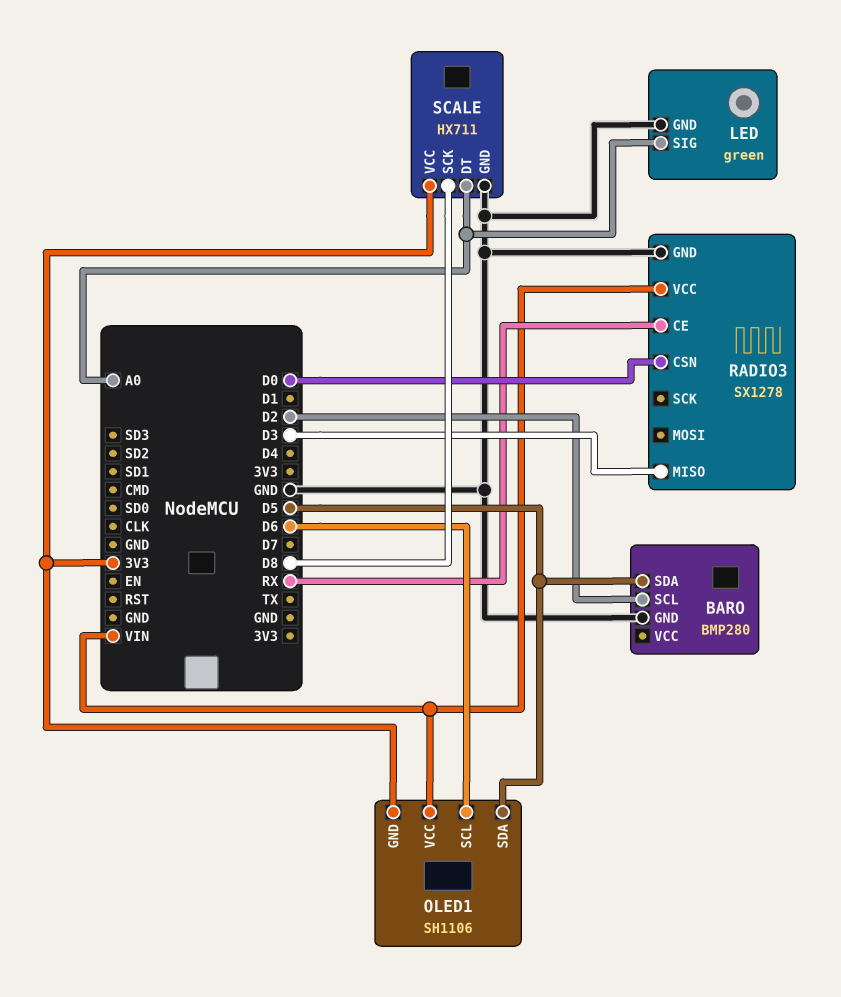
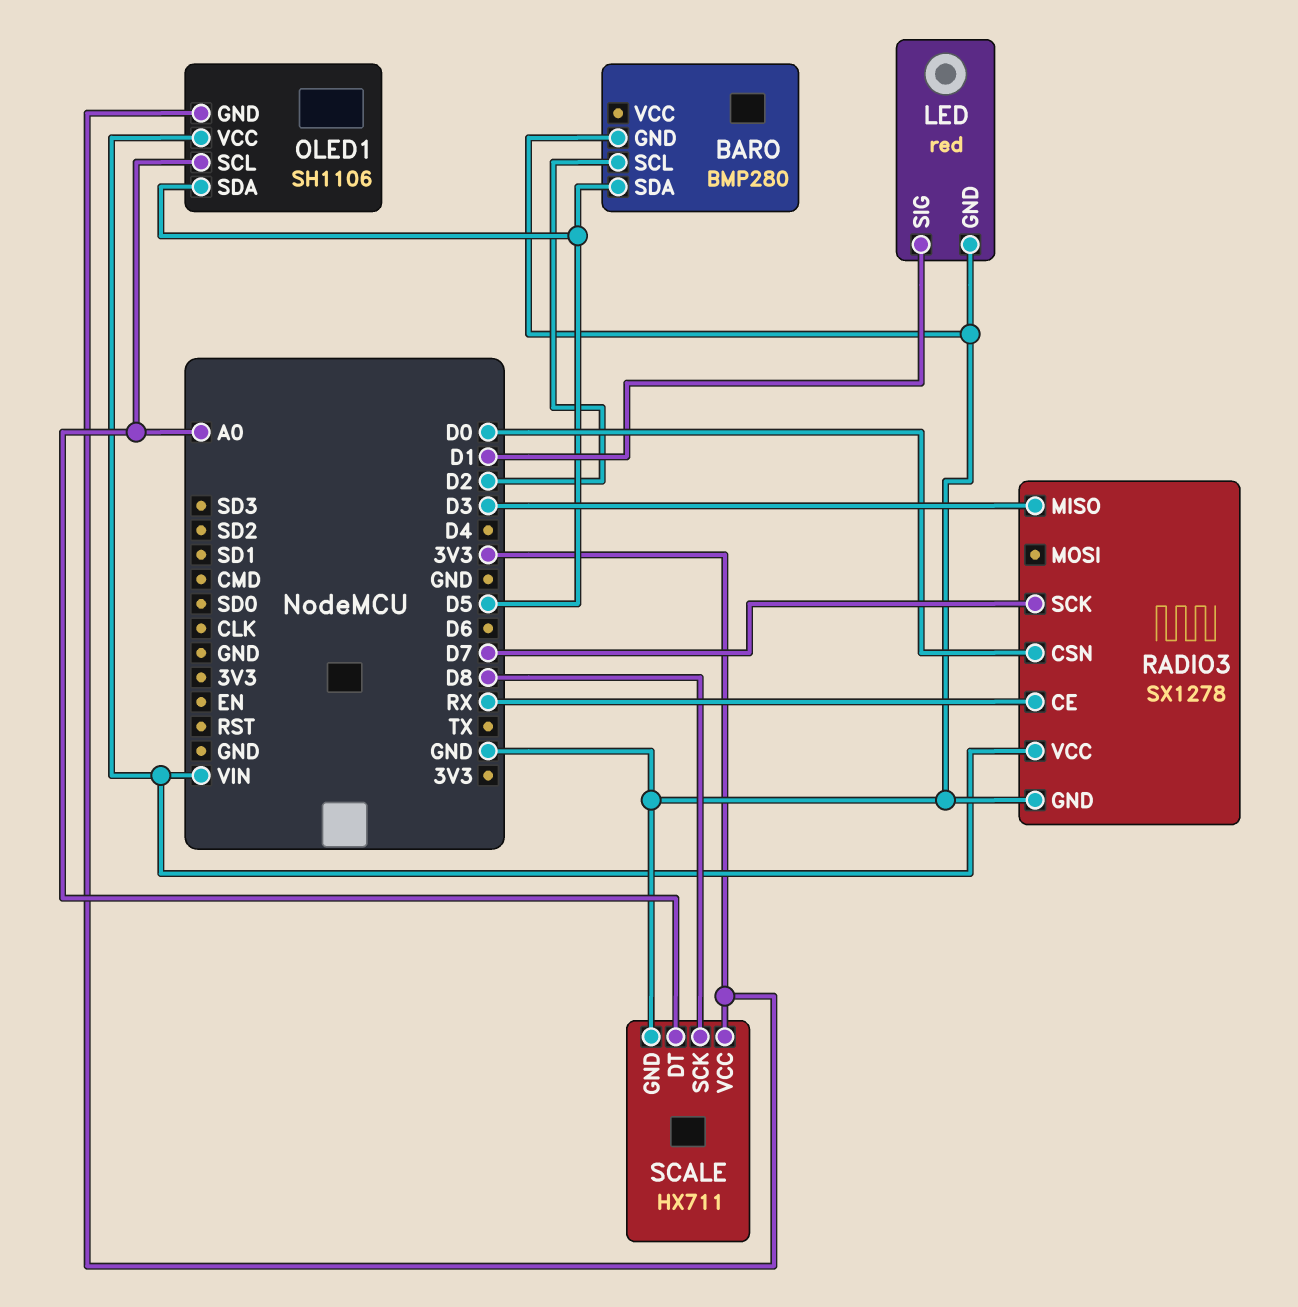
LED: green -> red
LED pin SIG: A0 -> D1
OLED1 pin SCL: D6 -> A0
RADIO3 pin SCK: none -> D7

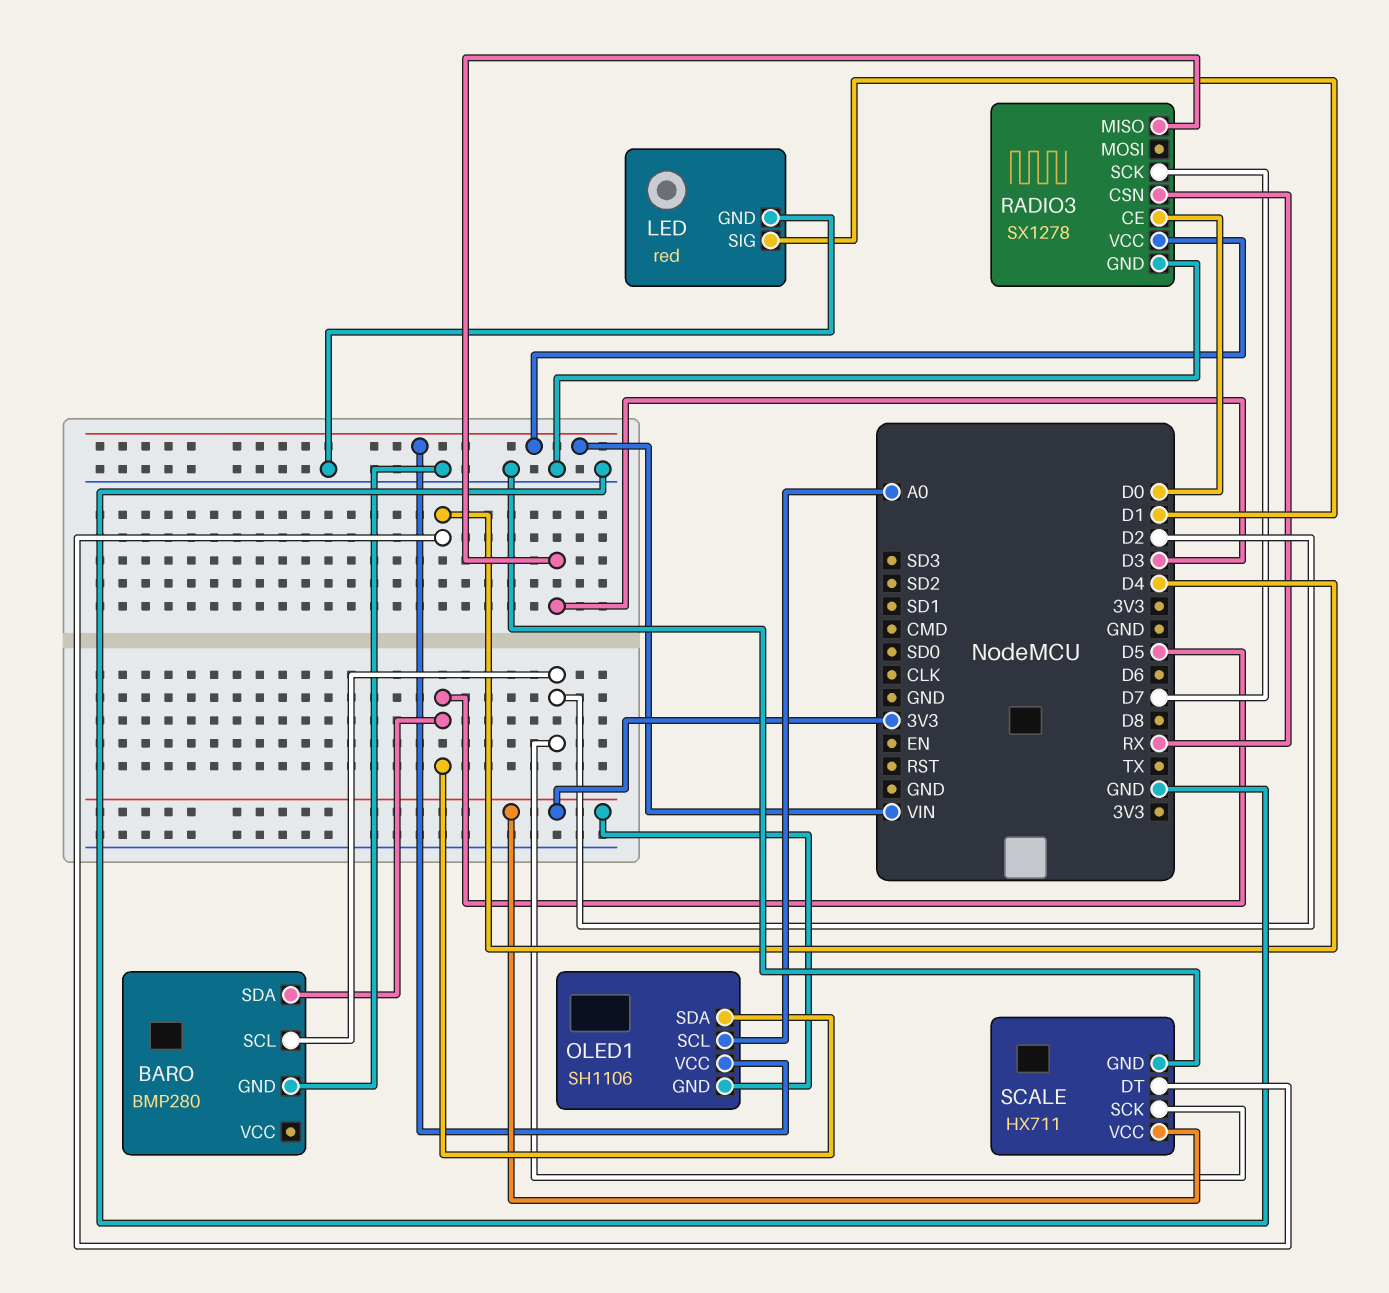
RADIO3 pin CE: RX -> D0
RADIO3 pin CSN: D0 -> RX
SCALE pin DT: A0 -> D4
SCALE pin SCK: D8 -> D2

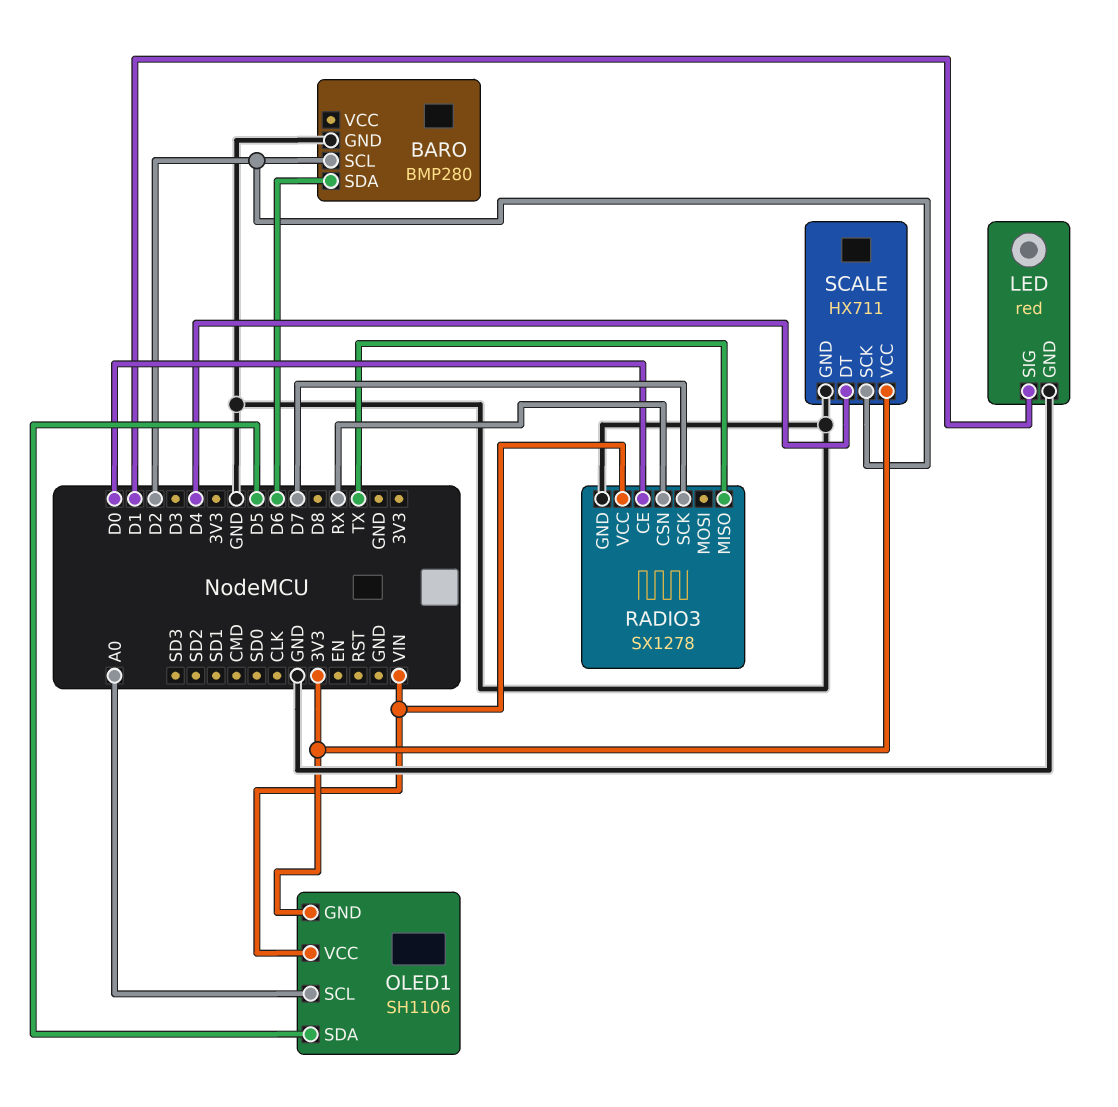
BARO pin SDA: D5 -> D6
RADIO3 pin MISO: D3 -> TX

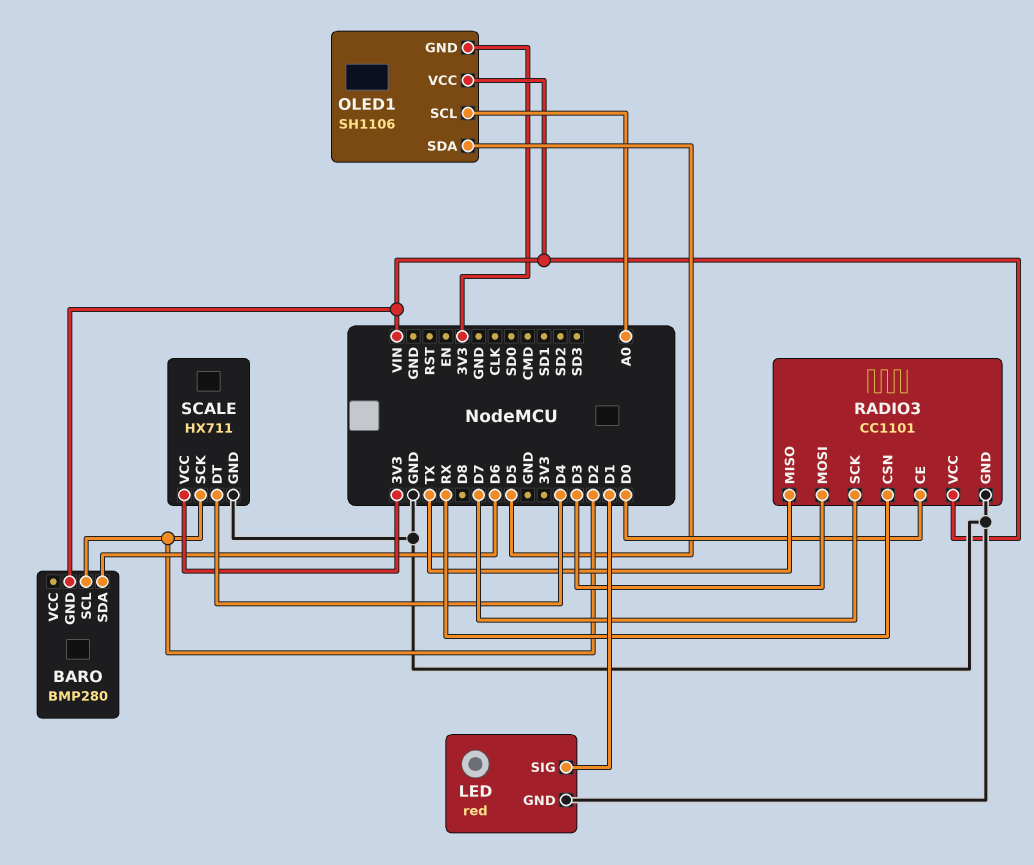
BARO pin GND: GND -> VIN
RADIO3: SX1278 -> CC1101
RADIO3 pin MOSI: none -> D3

